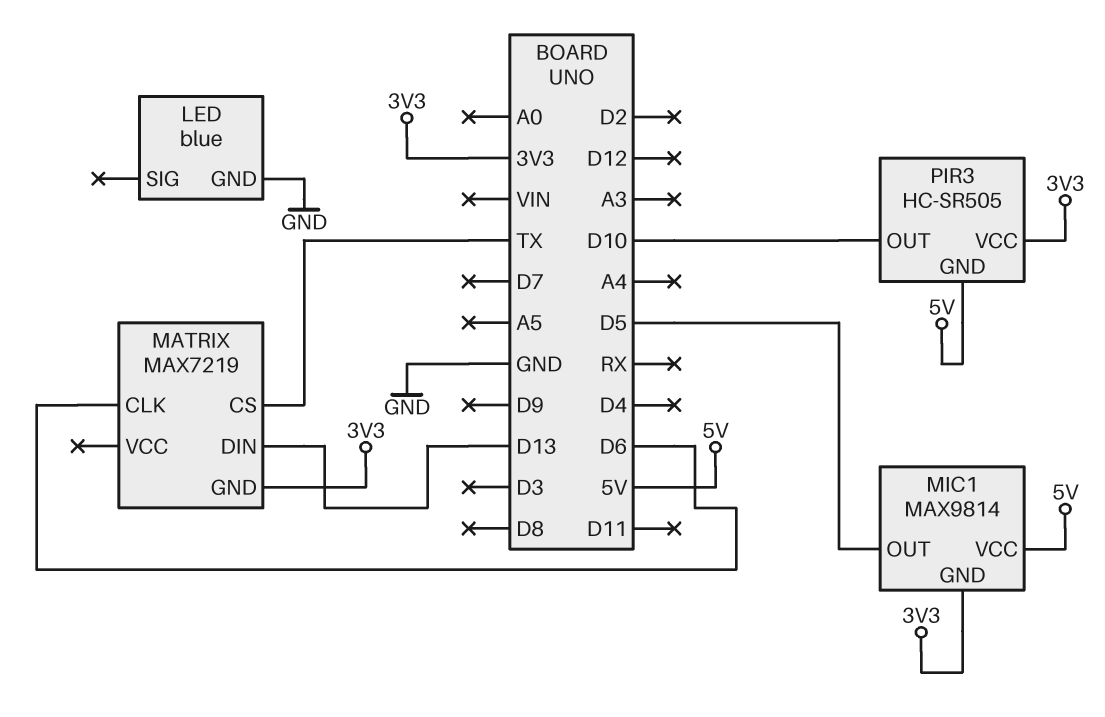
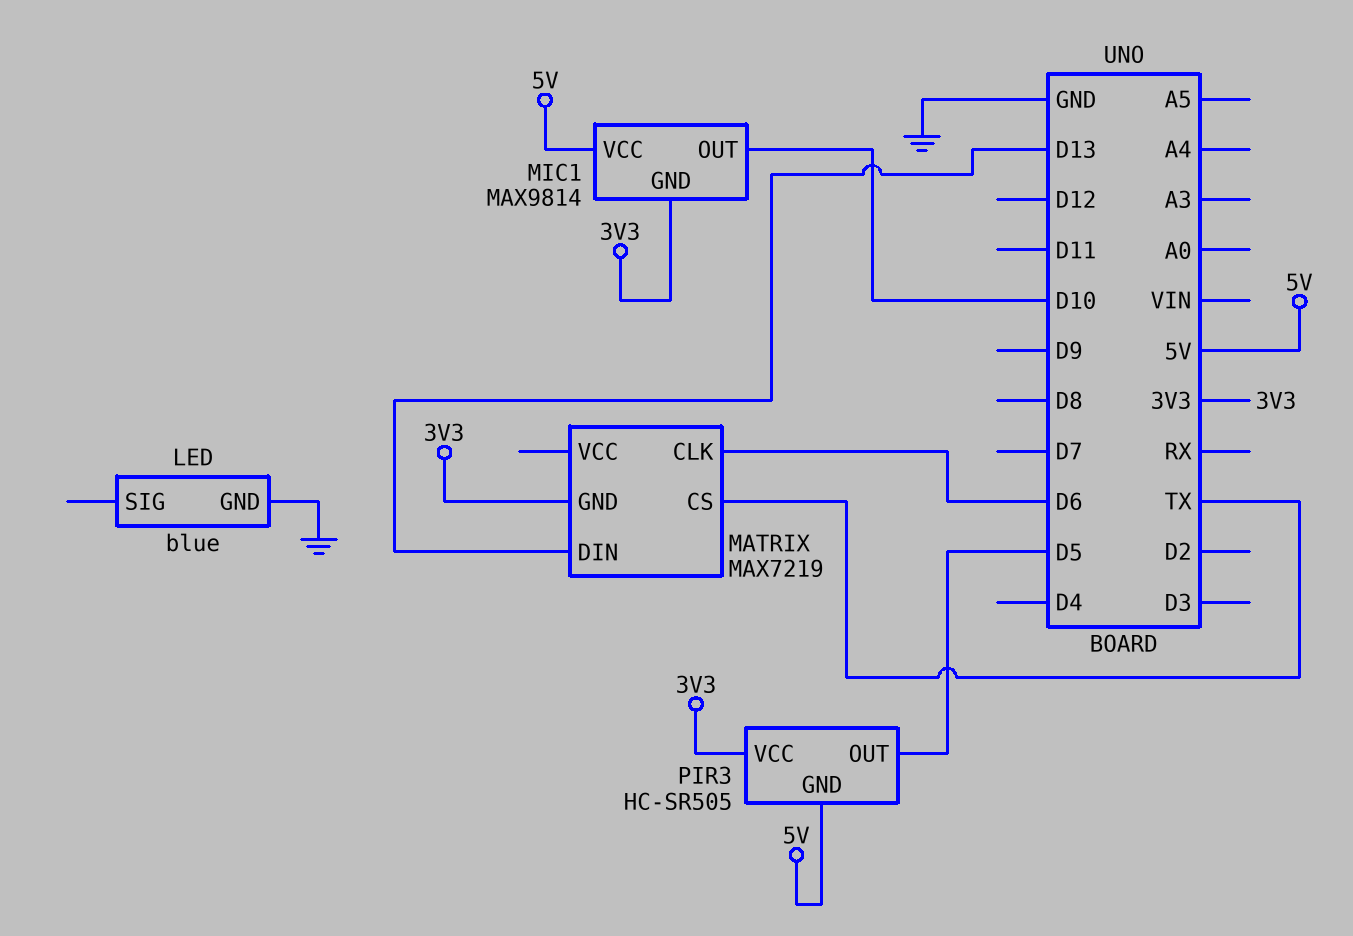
MIC1 pin OUT: D5 -> D10
PIR3 pin OUT: D10 -> D5

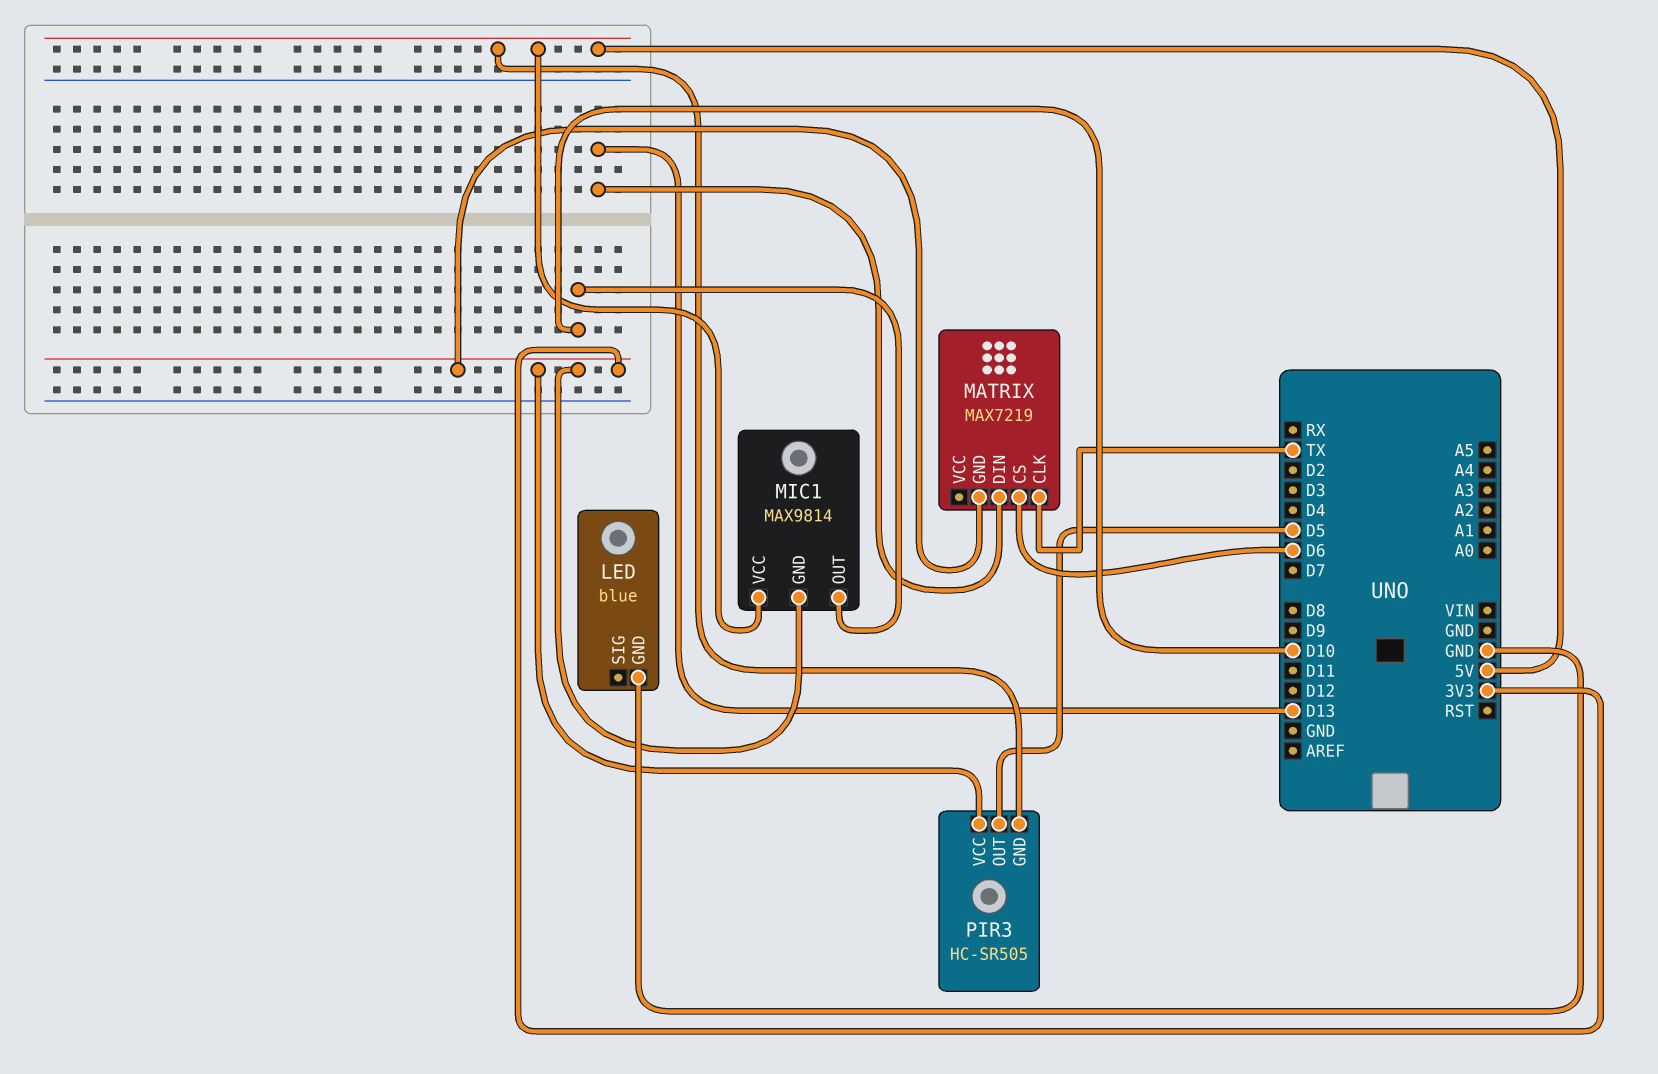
MATRIX pin CLK: D6 -> TX
MATRIX pin CS: TX -> D6

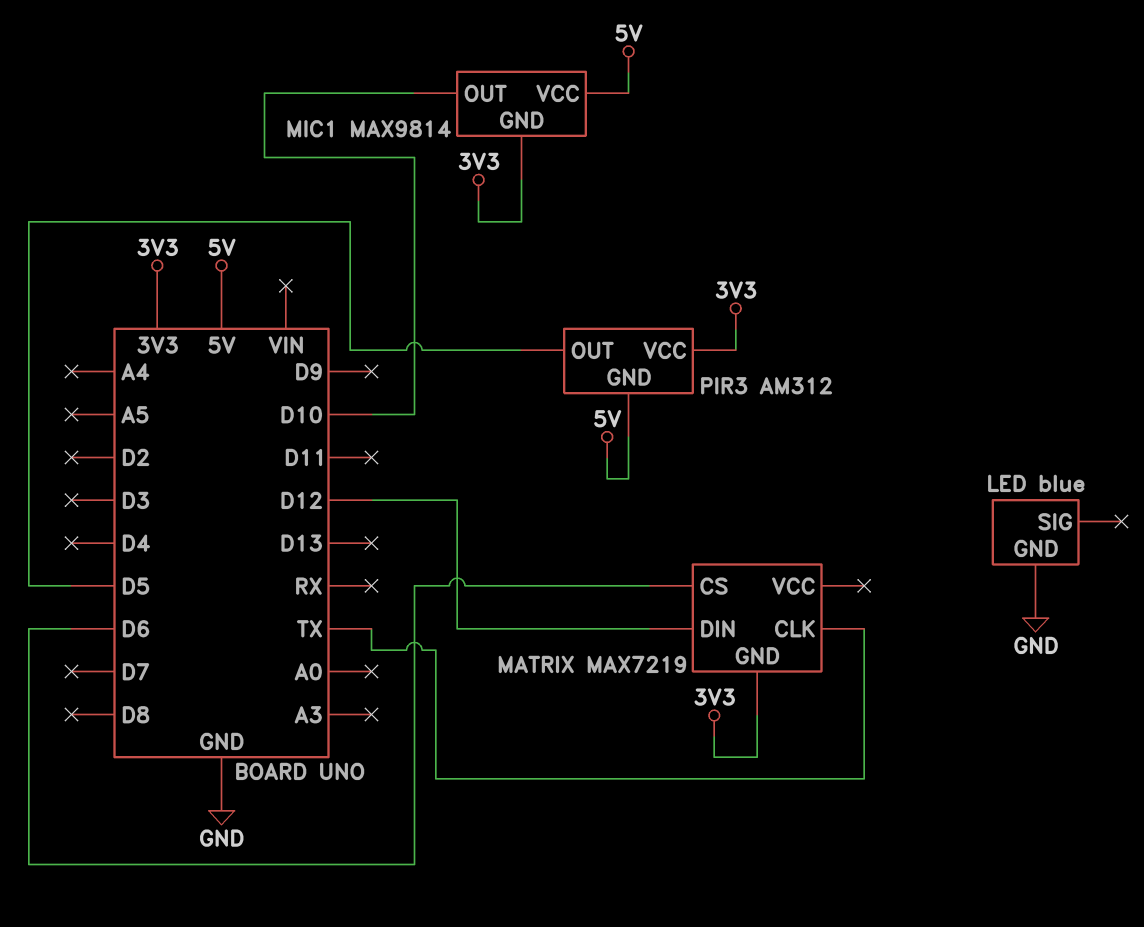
MATRIX pin DIN: D13 -> D12
PIR3: HC-SR505 -> AM312

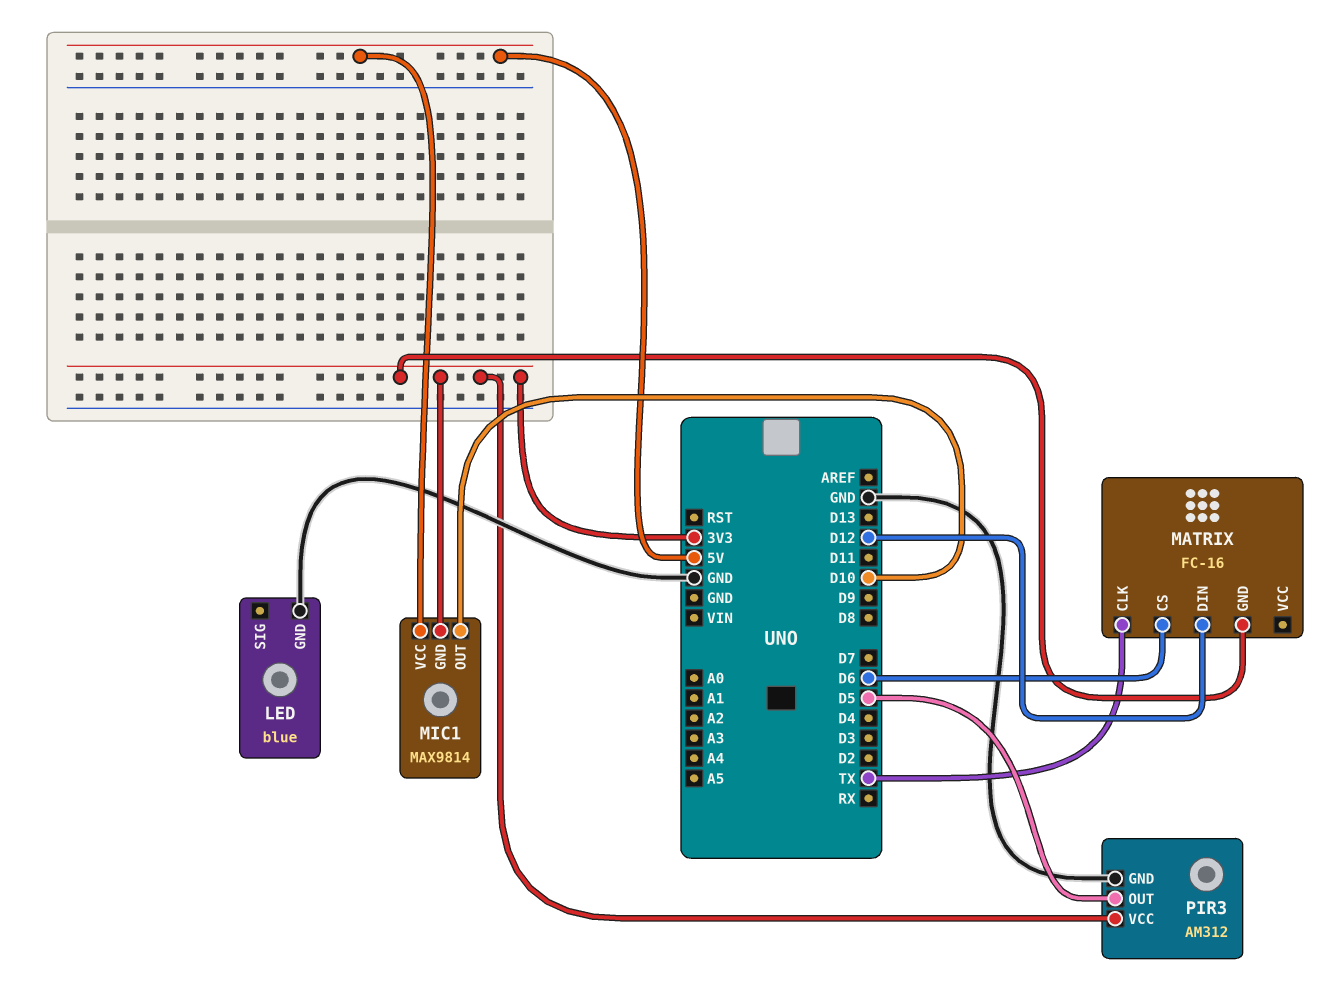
MATRIX: MAX7219 -> FC-16
PIR3 pin GND: 5V -> GND

